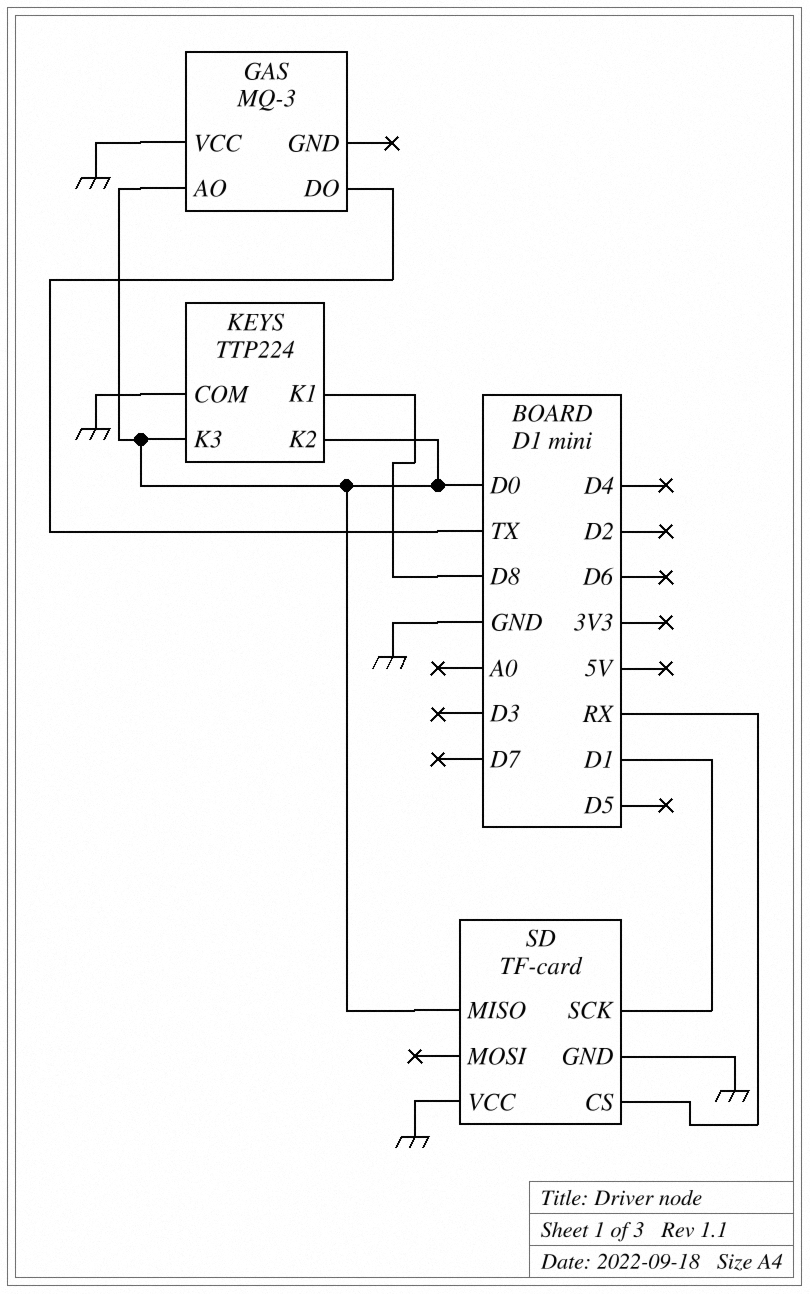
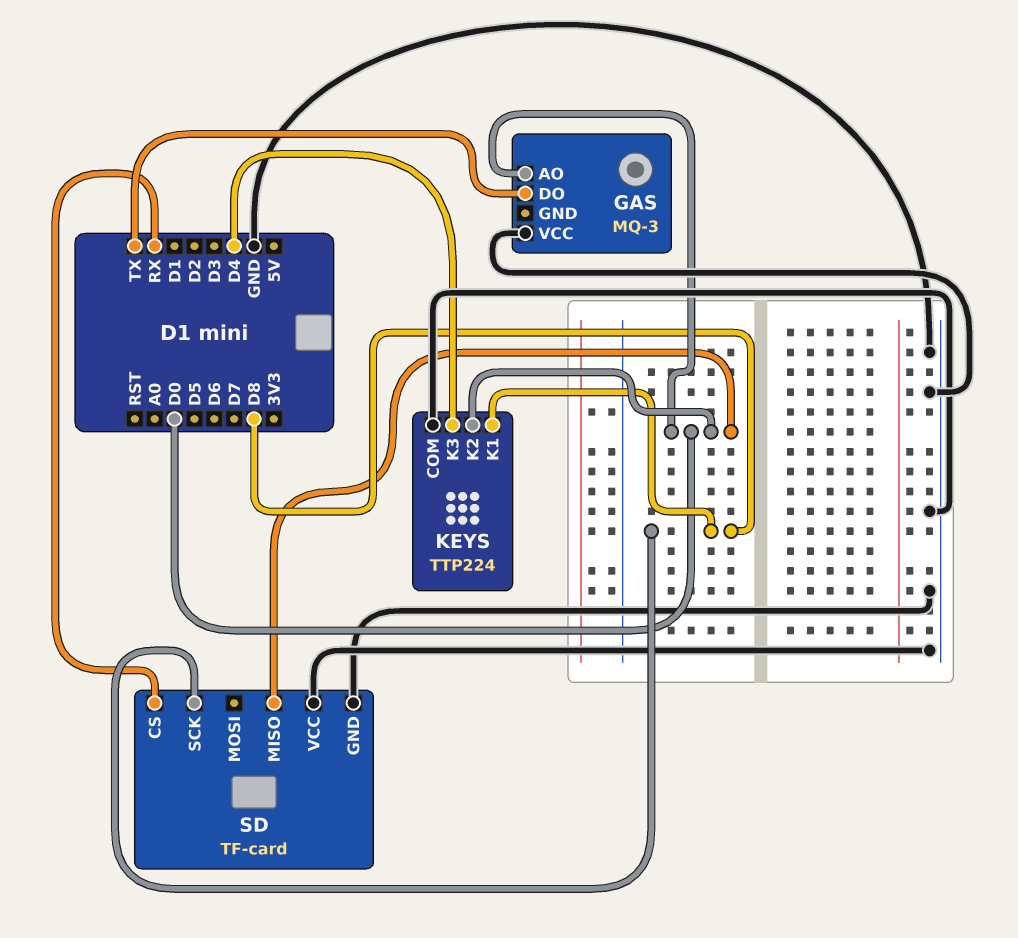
KEYS pin K3: D0 -> D4
SD pin SCK: D1 -> D8

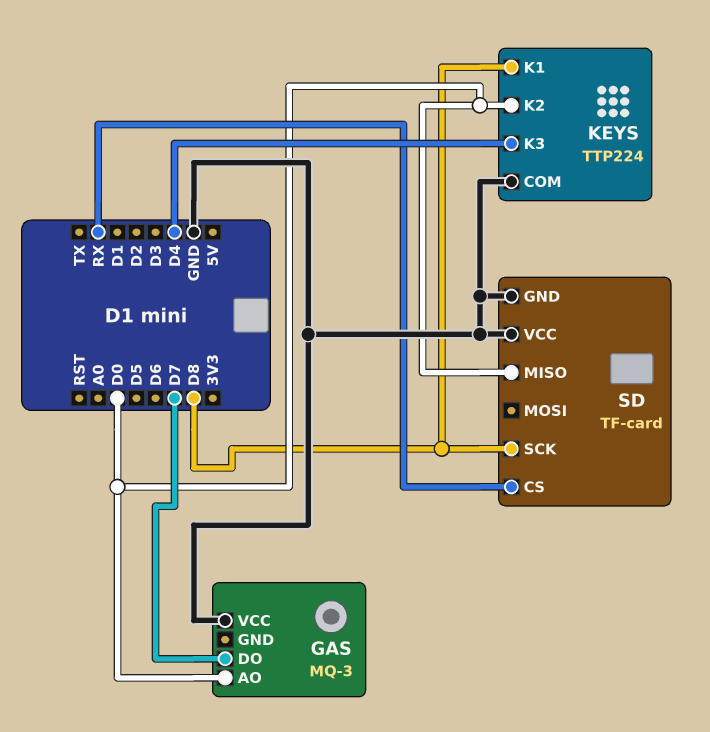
GAS pin DO: TX -> D7

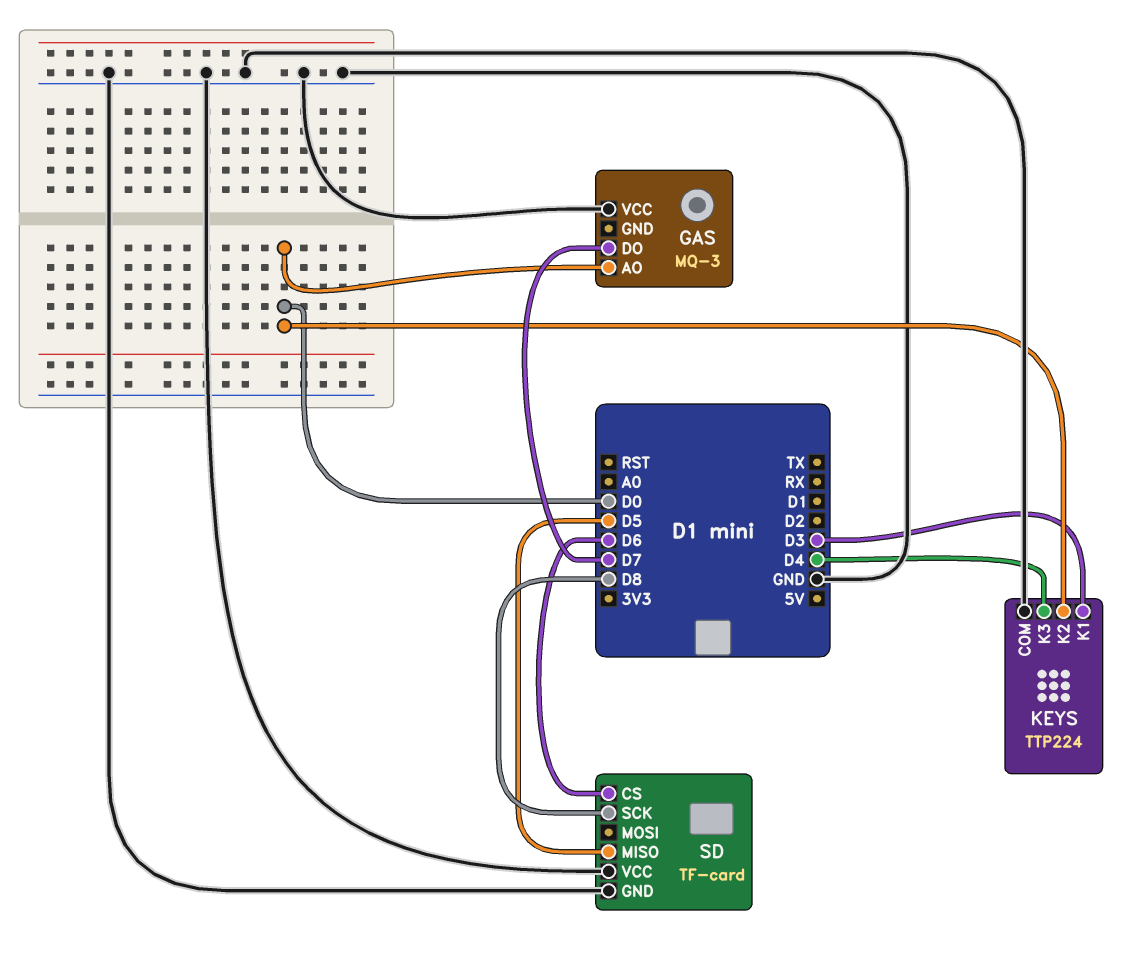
KEYS pin K1: D8 -> D3
SD pin CS: RX -> D6
SD pin MISO: D0 -> D5

